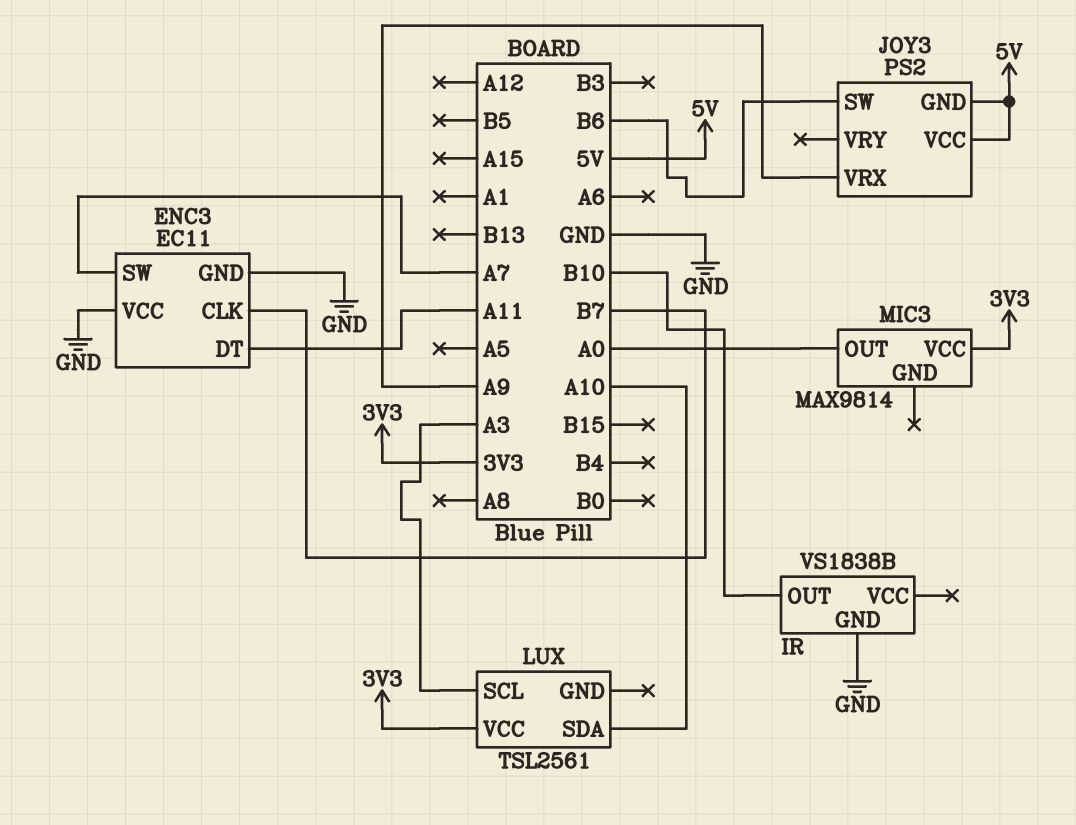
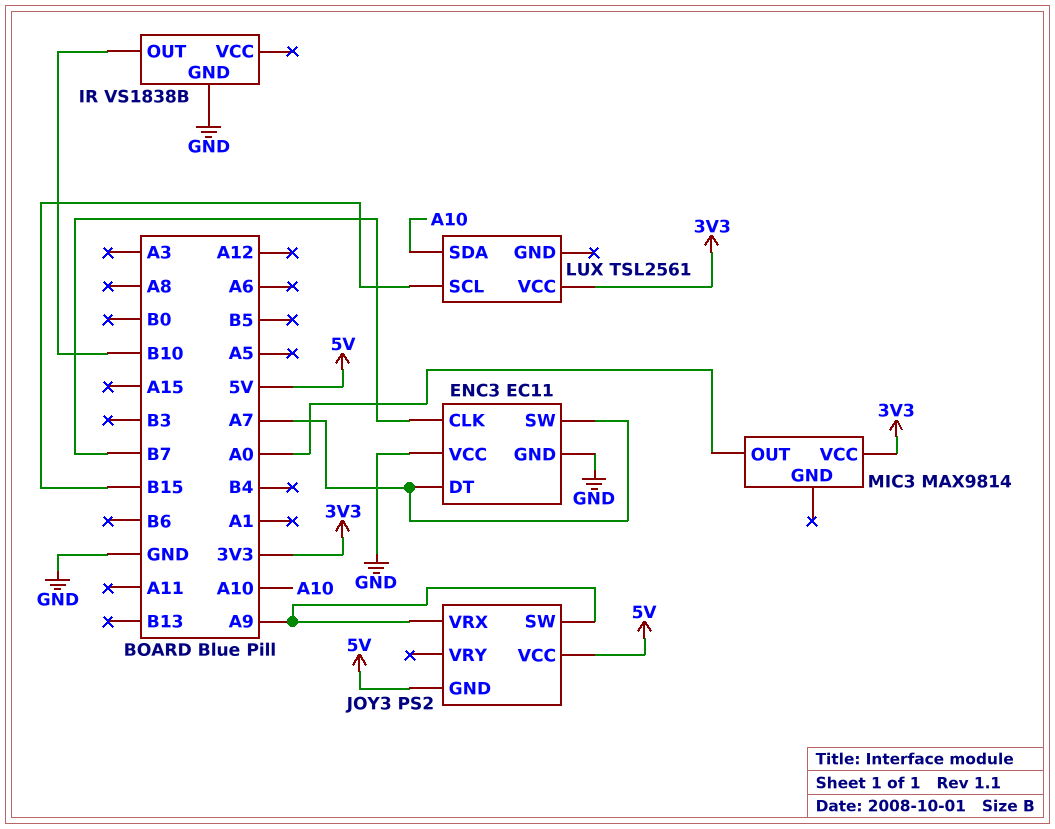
ENC3 pin DT: A11 -> A7
JOY3 pin SW: B6 -> A9
LUX pin SCL: A3 -> B15

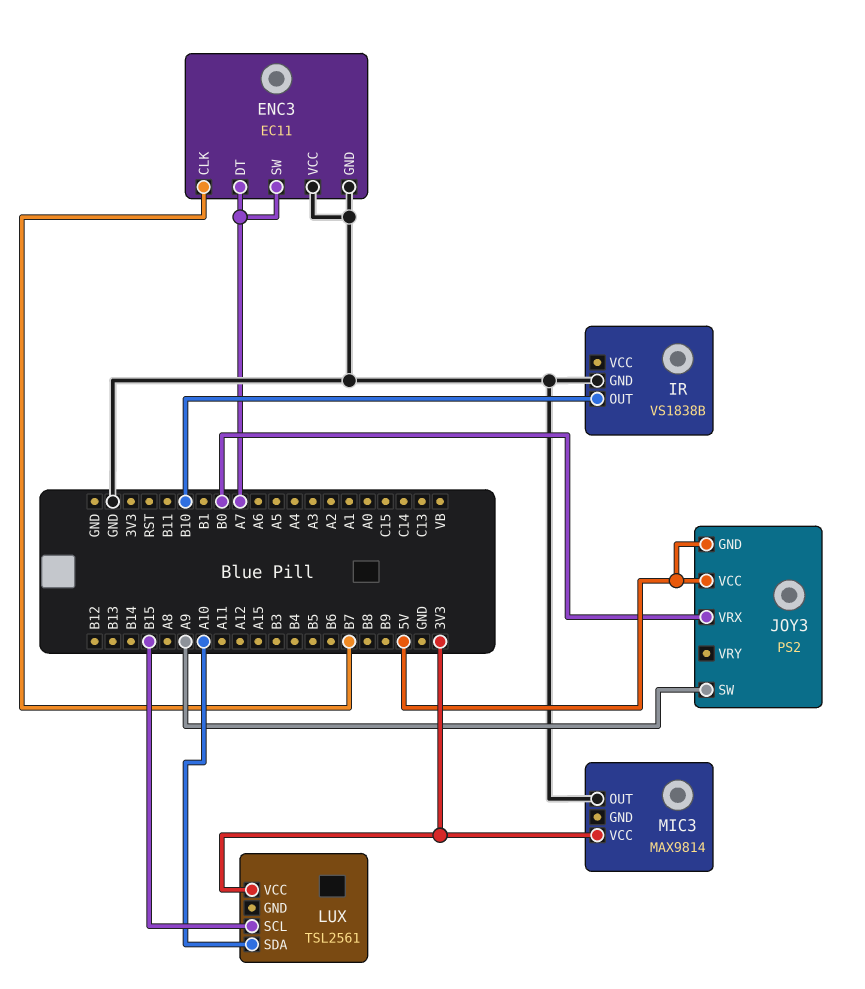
JOY3 pin VRX: A9 -> B0
MIC3 pin OUT: A0 -> GND

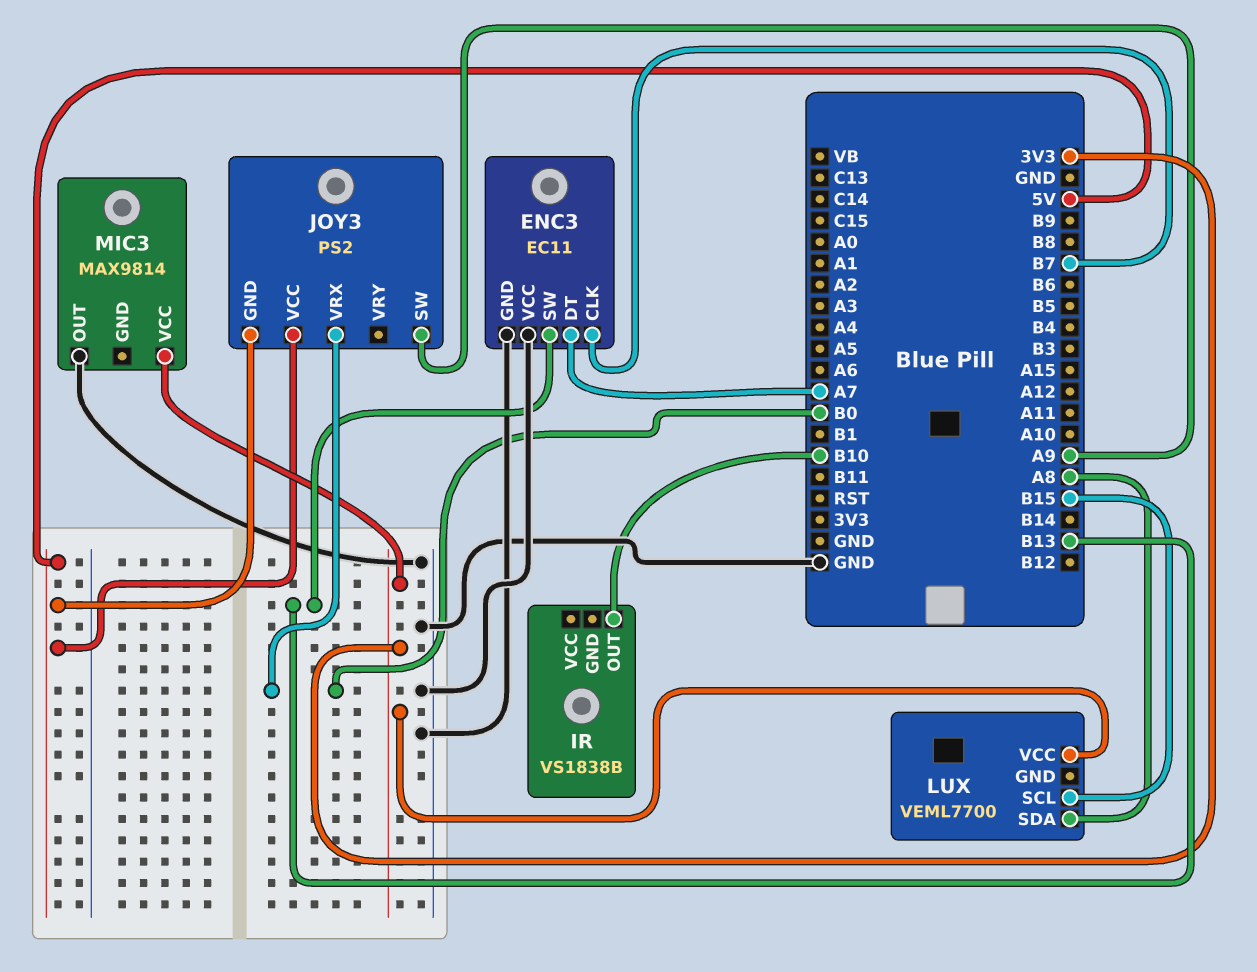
ENC3 pin SW: A7 -> B13
IR pin GND: GND -> none
LUX: TSL2561 -> VEML7700
LUX pin SDA: A10 -> A8

